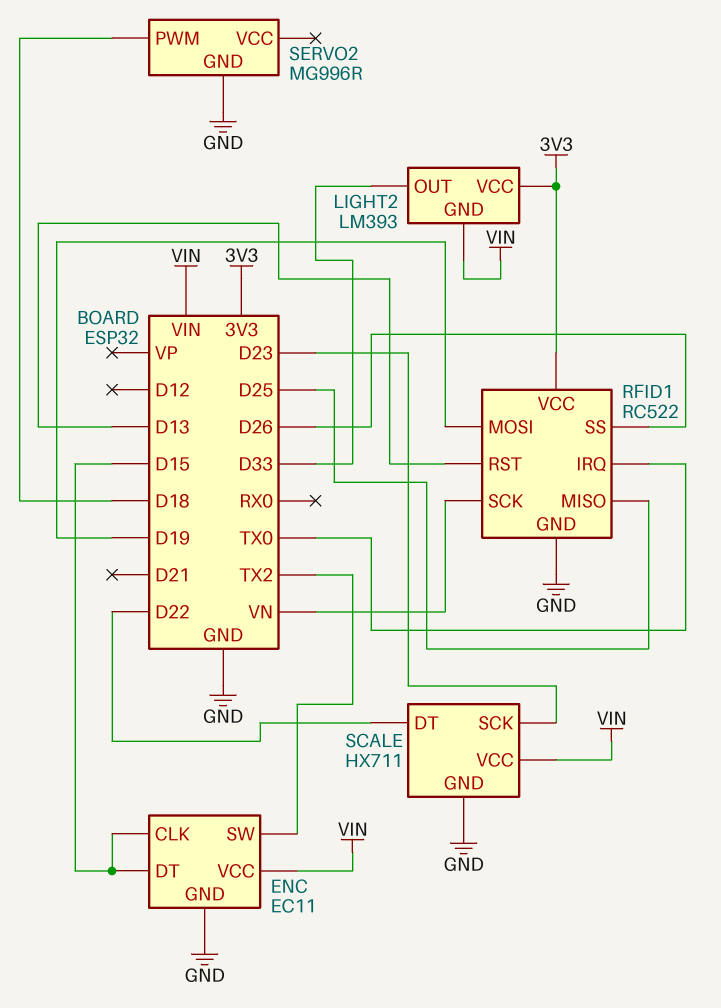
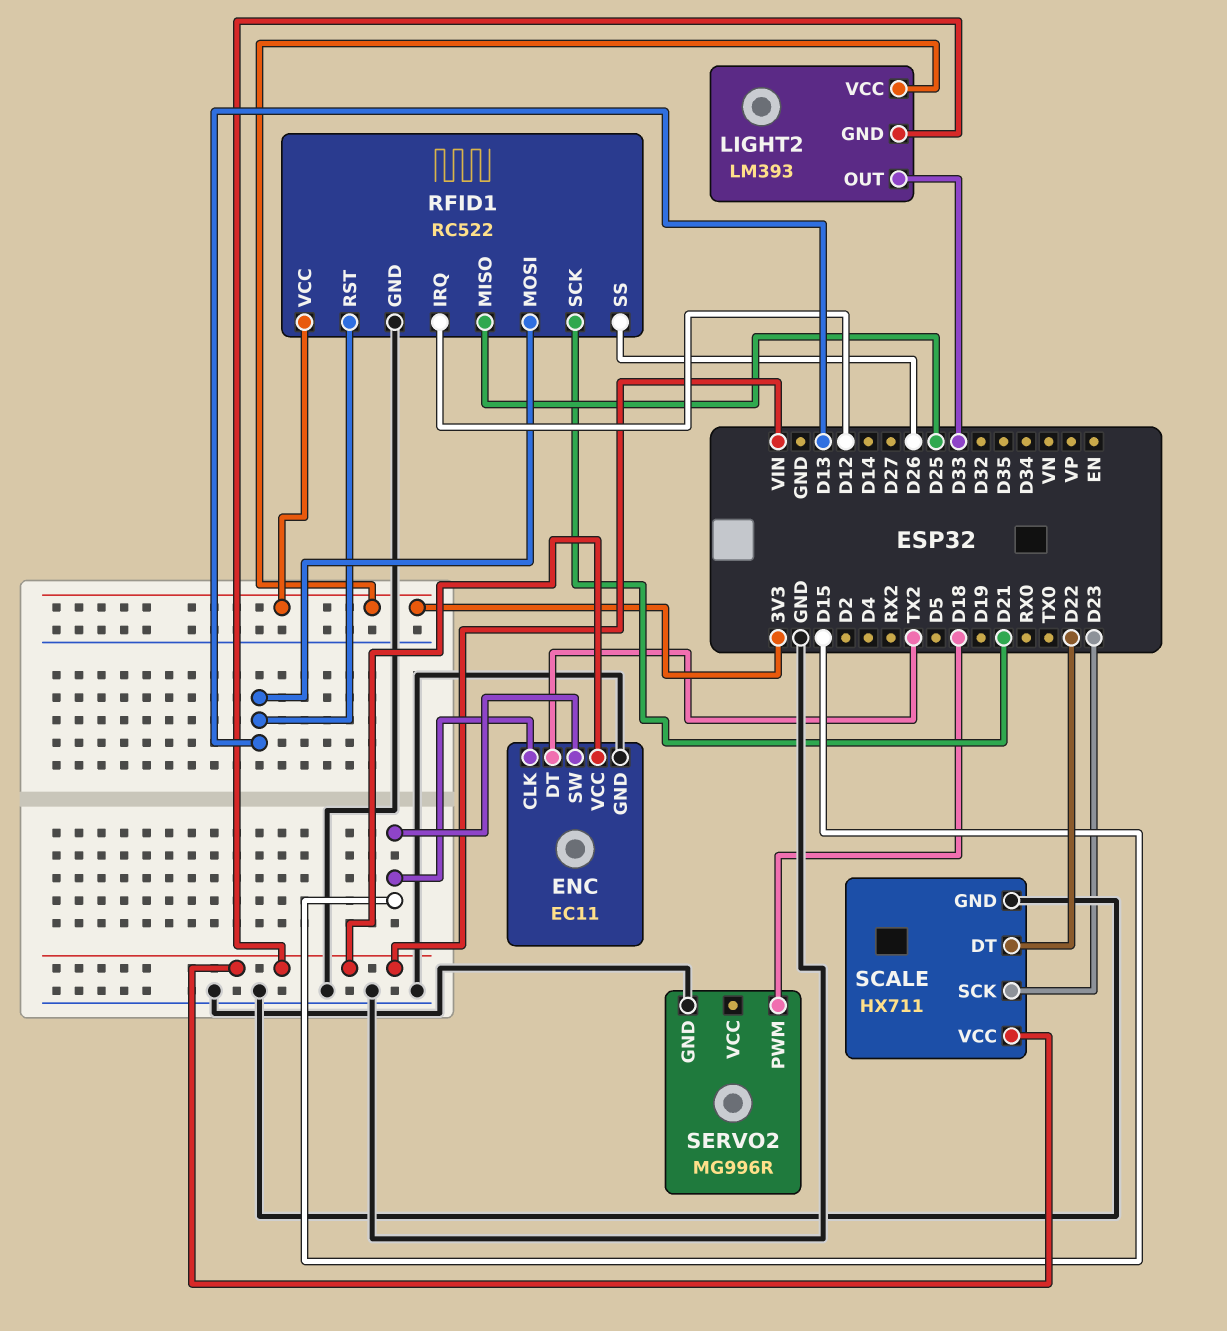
ENC pin DT: D15 -> TX2
ENC pin SW: TX2 -> D15
RFID1 pin IRQ: TX0 -> D12
RFID1 pin MOSI: D19 -> D13
RFID1 pin SCK: VN -> D21

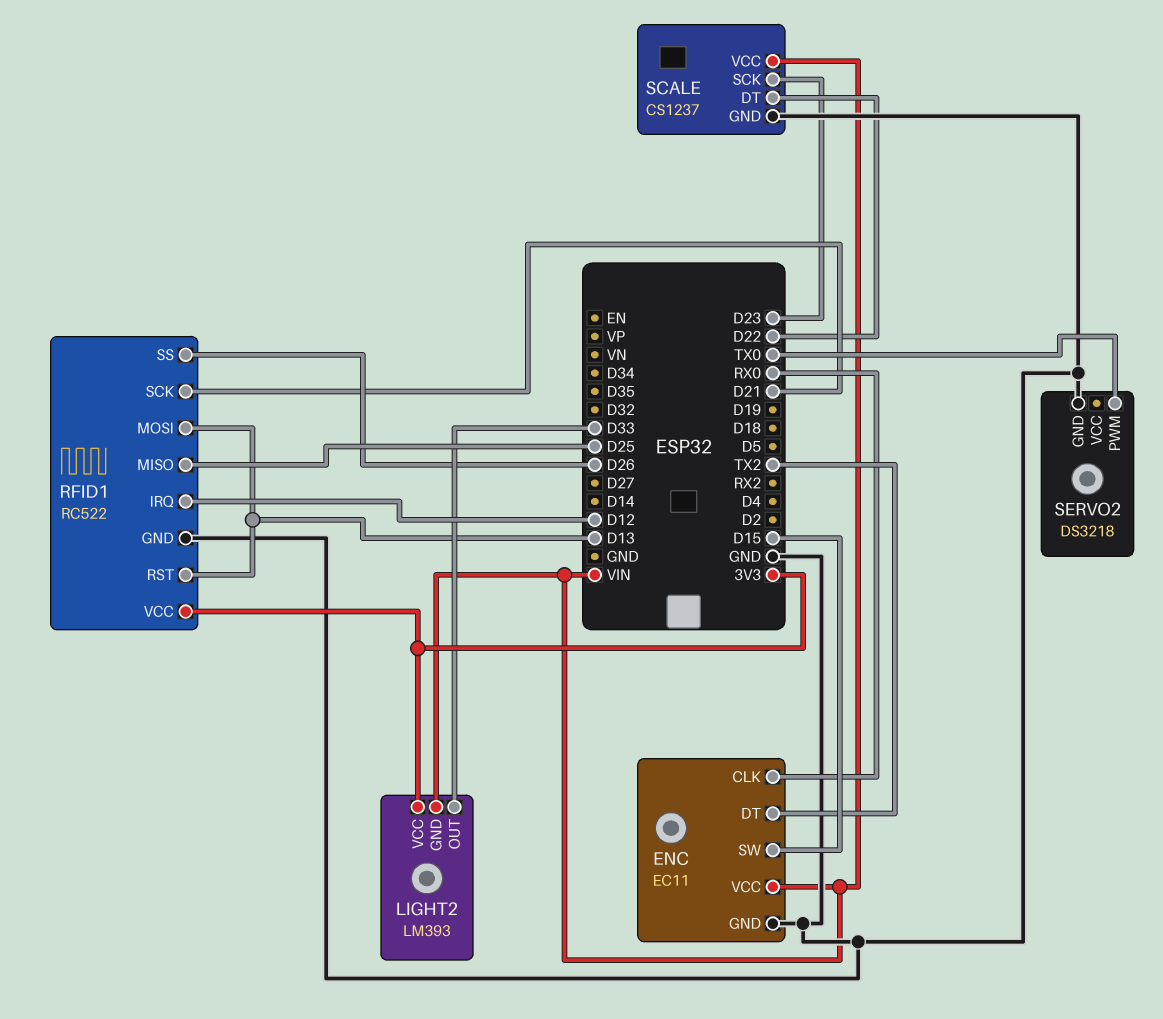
ENC pin CLK: D15 -> RX0
SCALE: HX711 -> CS1237
SERVO2: MG996R -> DS3218
SERVO2 pin PWM: D18 -> TX0

